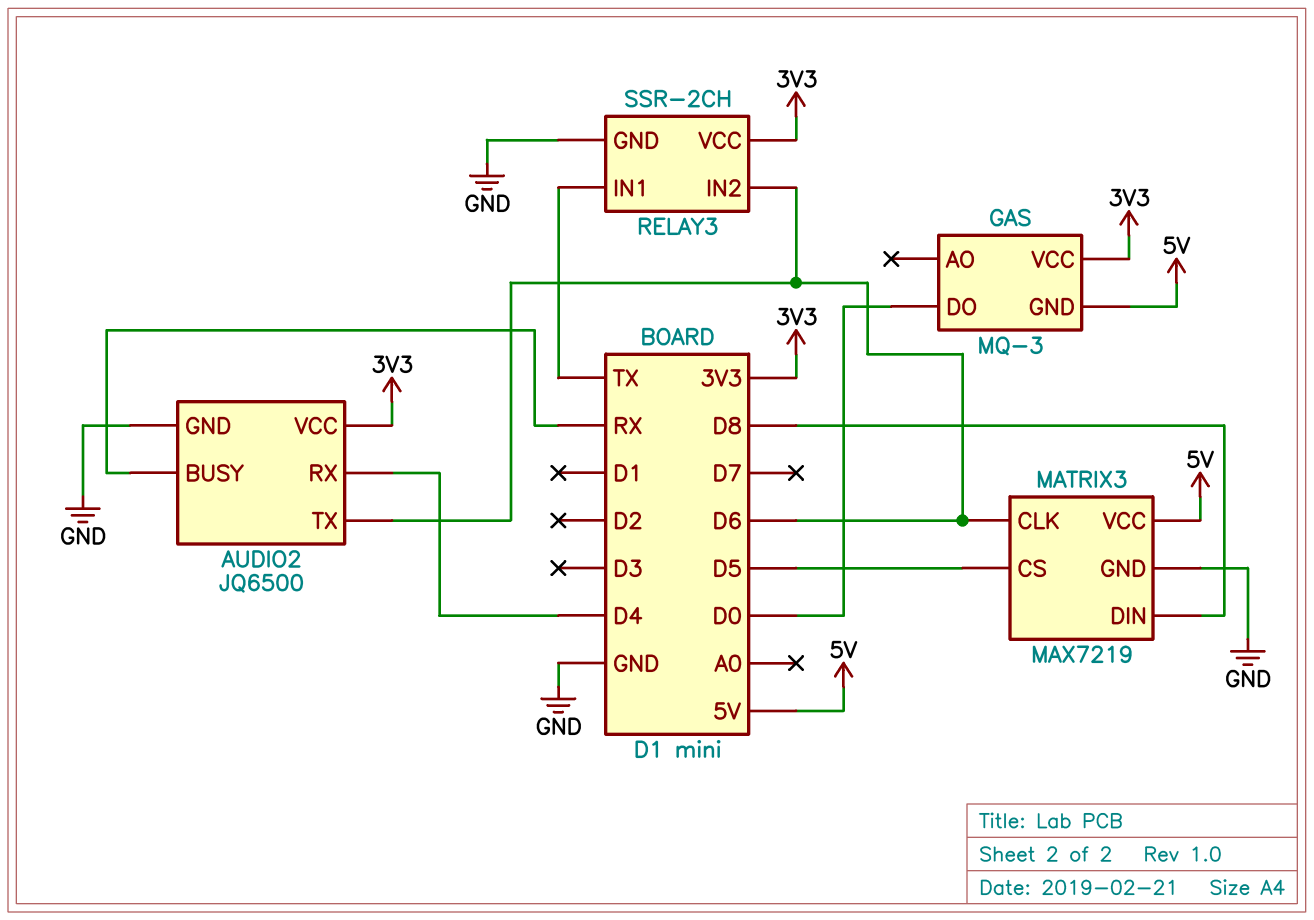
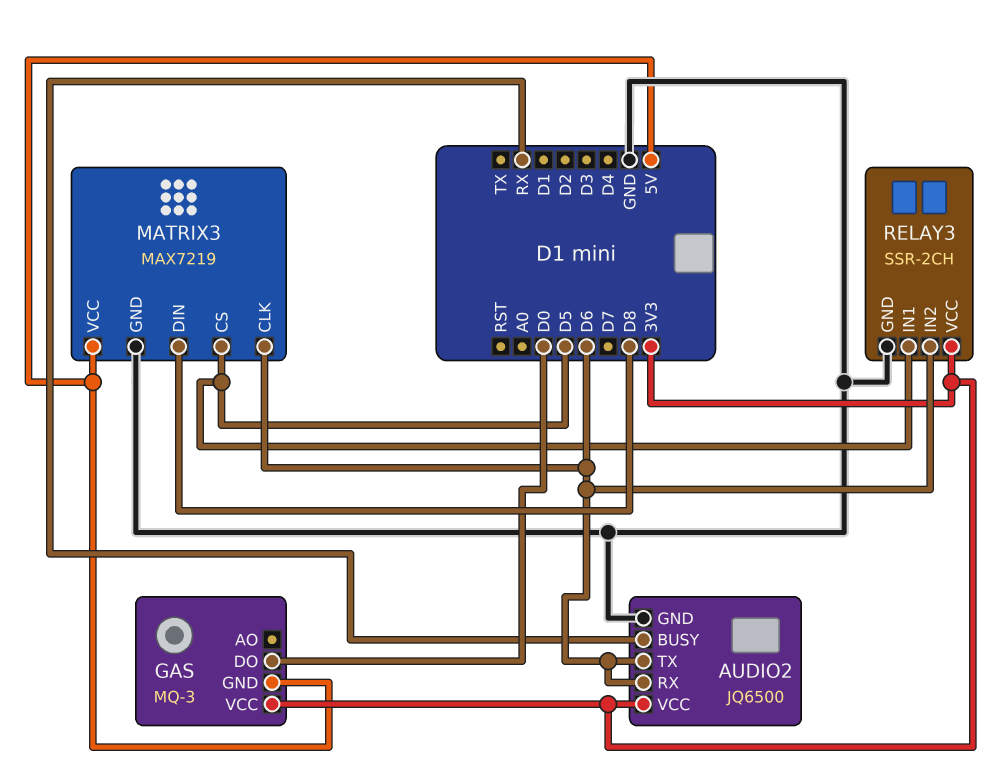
AUDIO2 pin RX: D4 -> D6
RELAY3 pin IN1: TX -> D5

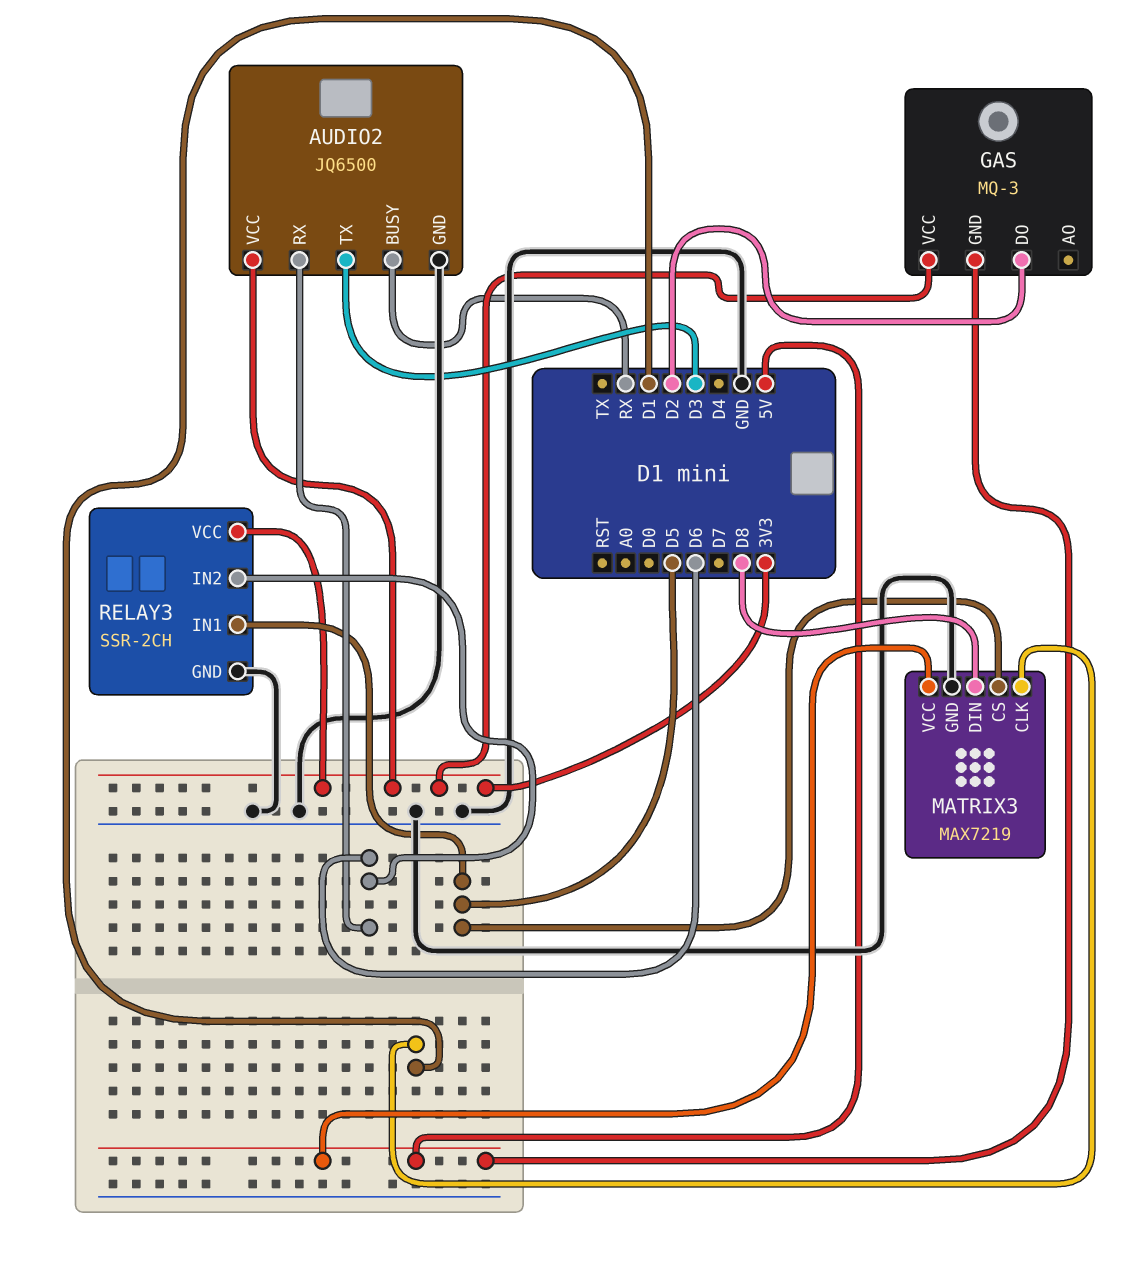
AUDIO2 pin TX: D6 -> D3
GAS pin DO: D0 -> D2
MATRIX3 pin CLK: D6 -> D1

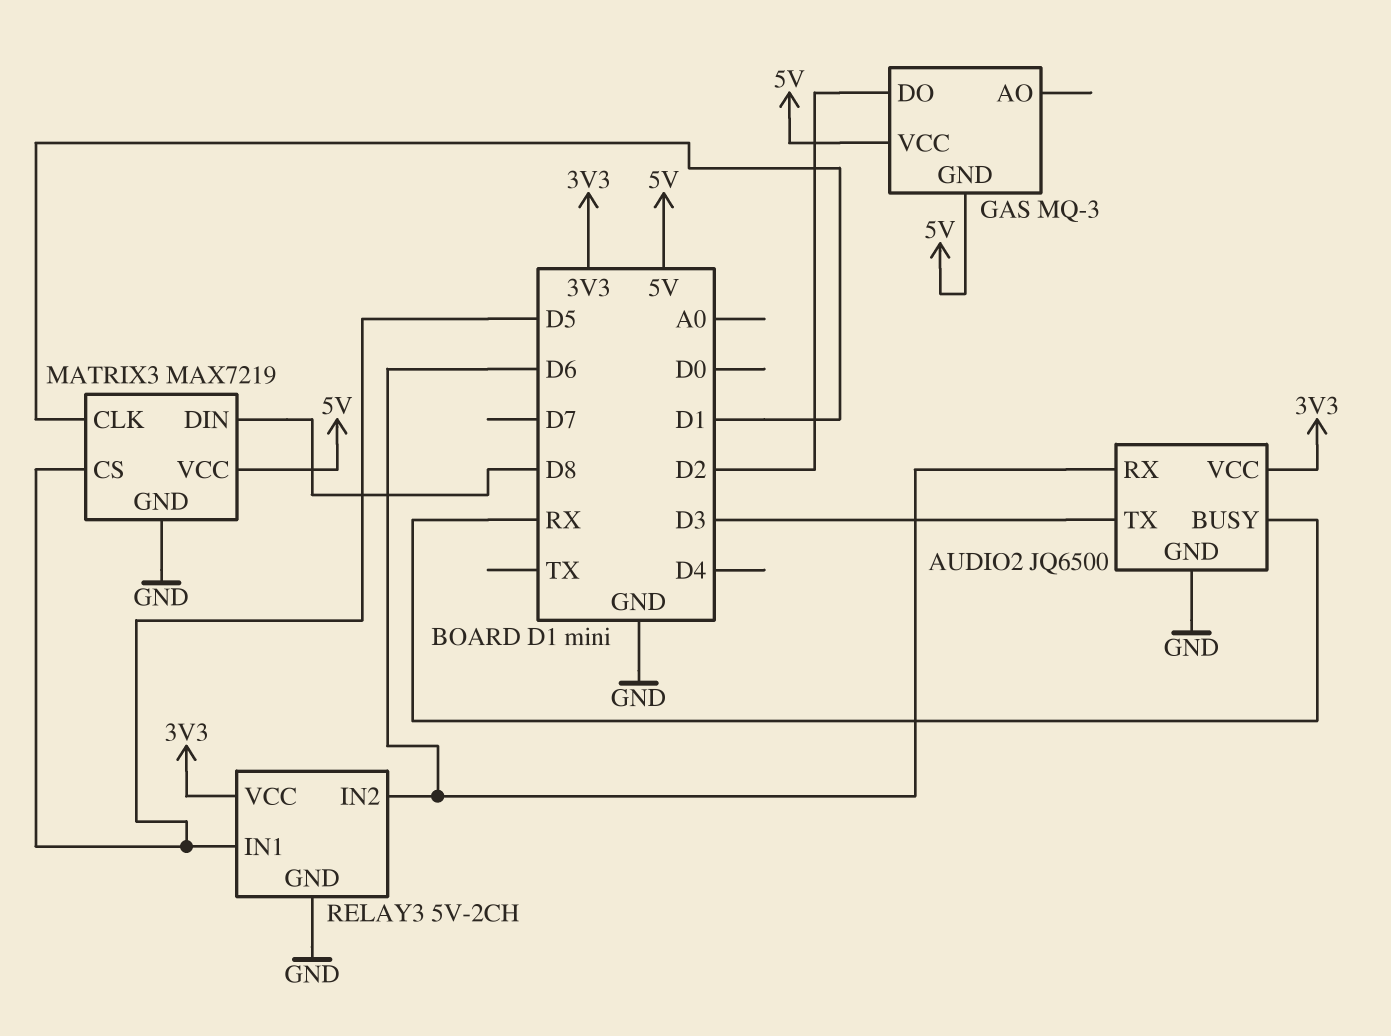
GAS pin VCC: 3V3 -> 5V
RELAY3: SSR-2CH -> 5V-2CH

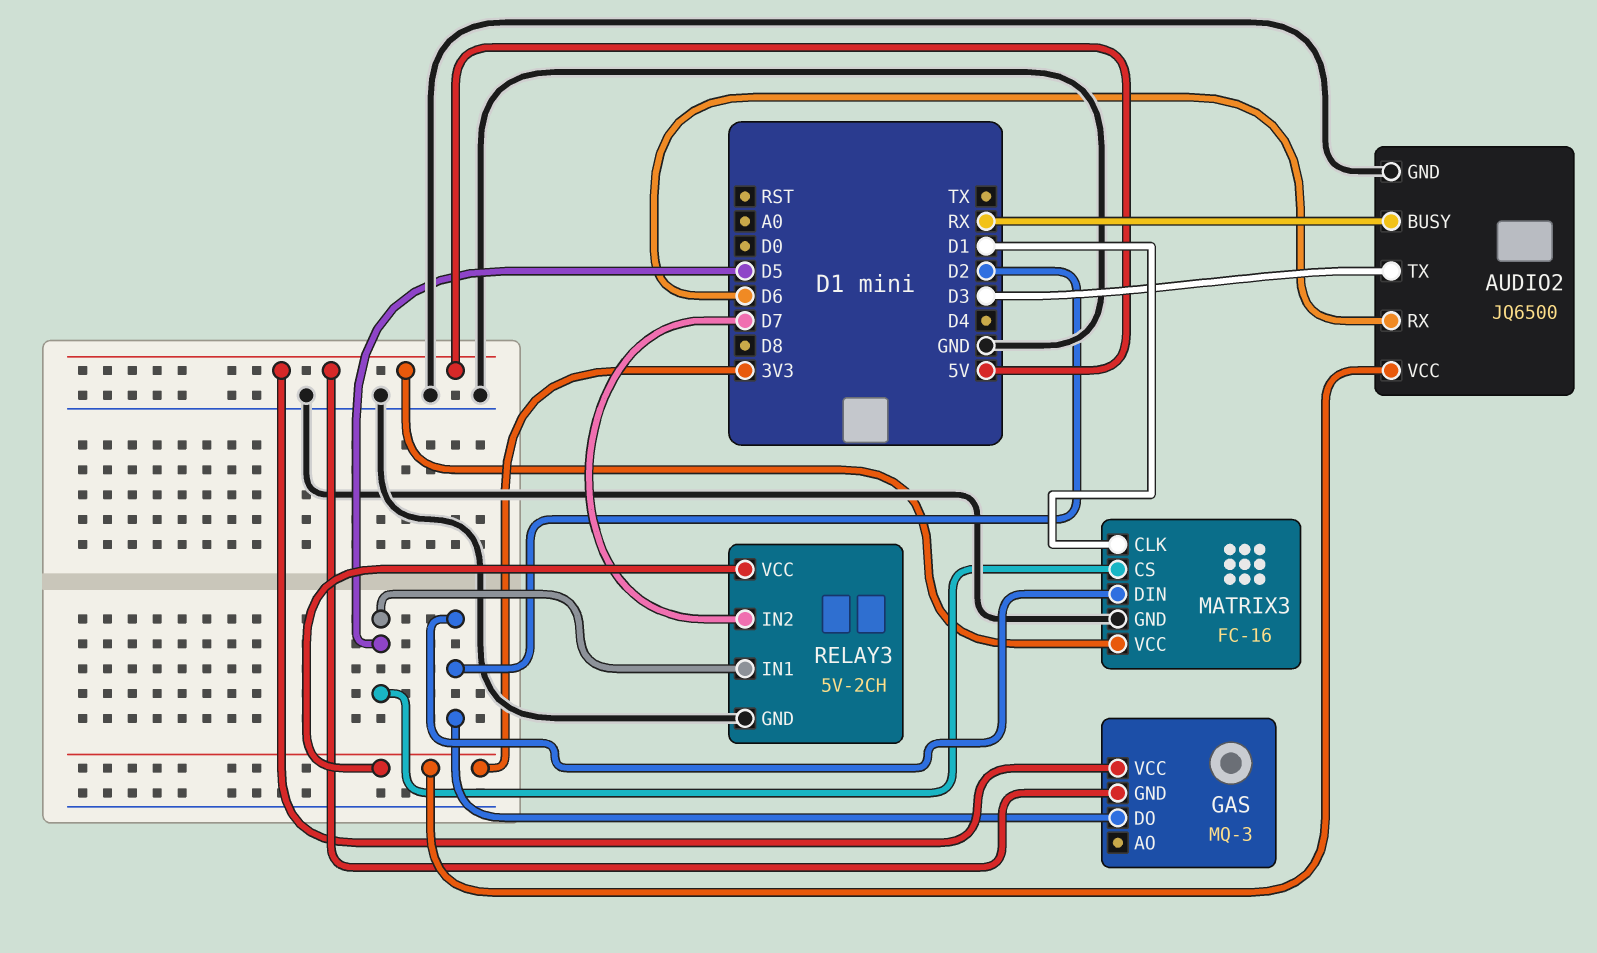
MATRIX3: MAX7219 -> FC-16
MATRIX3 pin DIN: D8 -> D2
RELAY3 pin IN2: D6 -> D7

